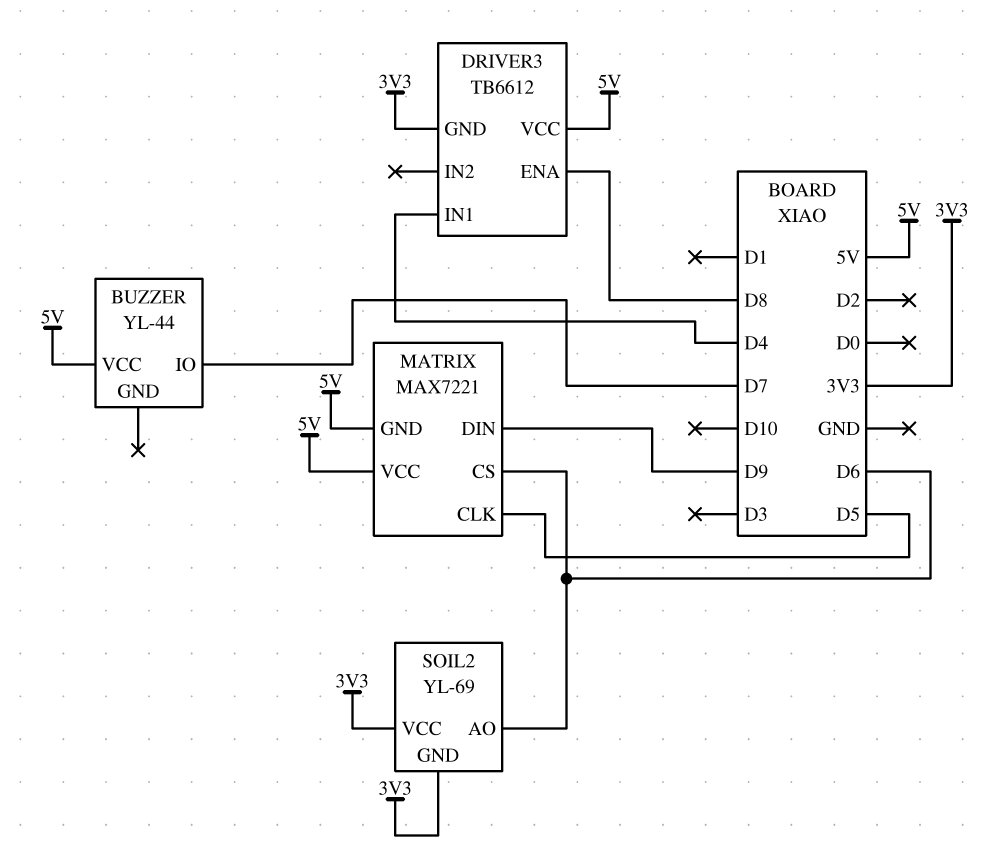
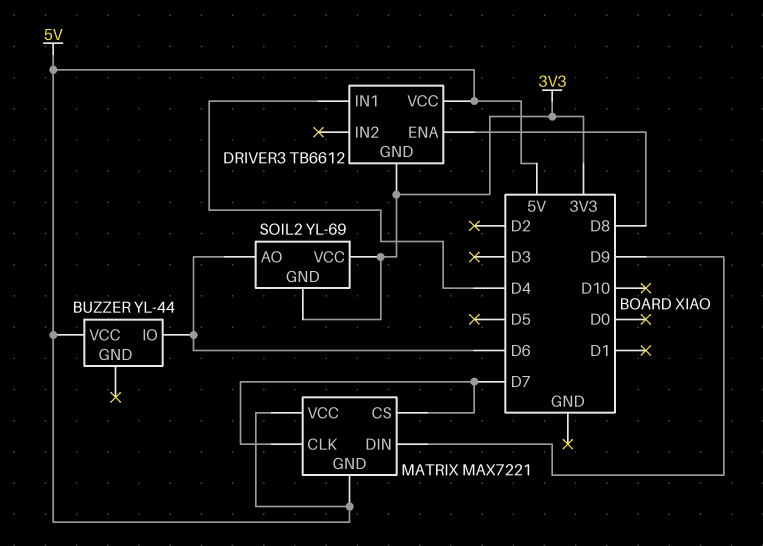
BUZZER pin IO: D7 -> D6
MATRIX pin CLK: D5 -> D7
MATRIX pin CS: D6 -> D7

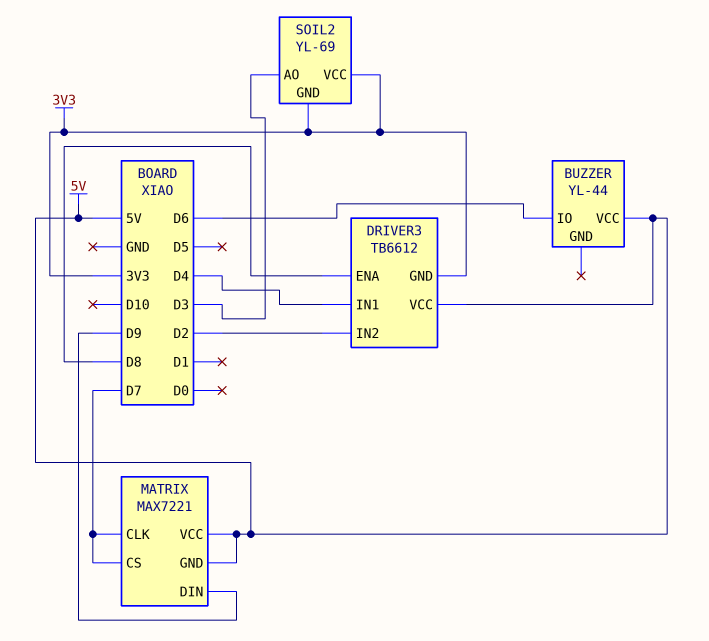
DRIVER3 pin IN2: none -> D2
SOIL2 pin AO: D6 -> D3

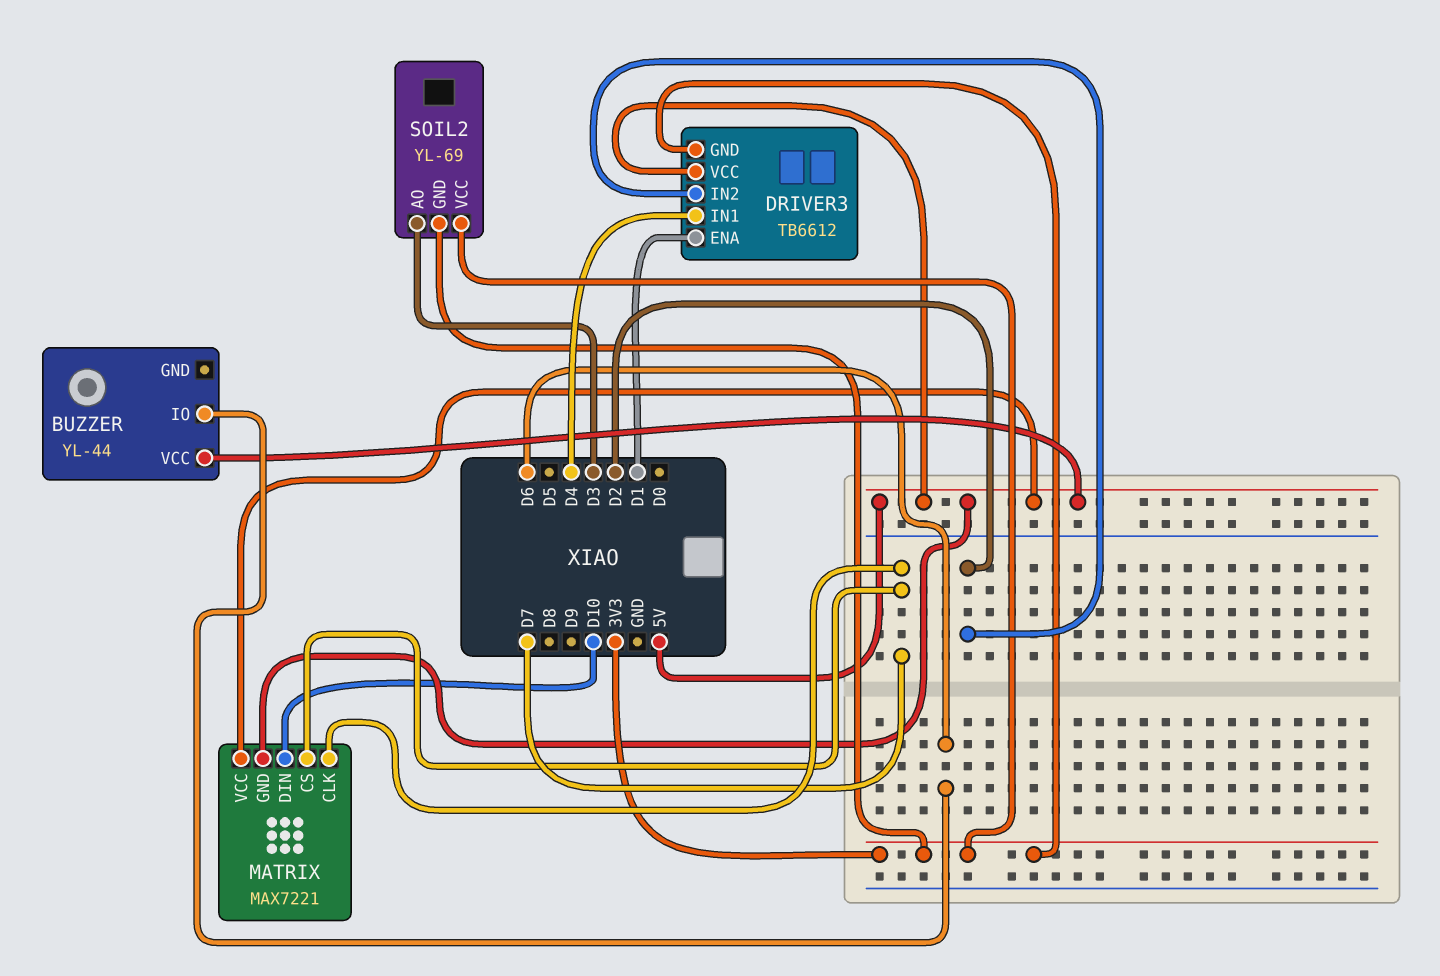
DRIVER3 pin ENA: D8 -> D1
MATRIX pin DIN: D9 -> D10

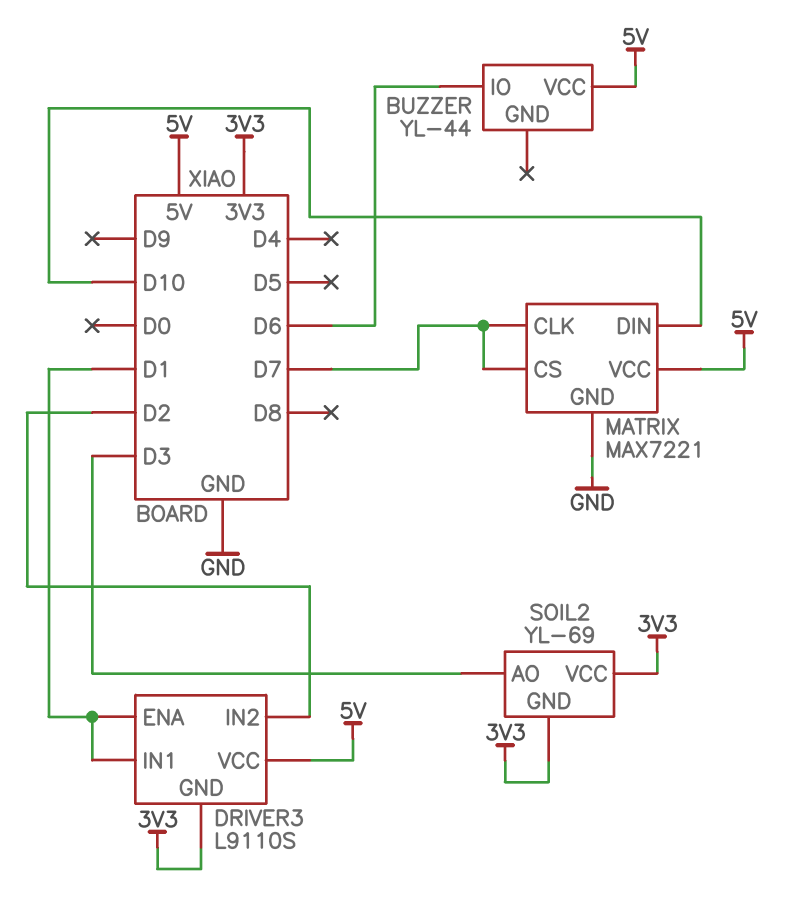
DRIVER3: TB6612 -> L9110S
DRIVER3 pin IN1: D4 -> D1
MATRIX pin GND: 5V -> GND

